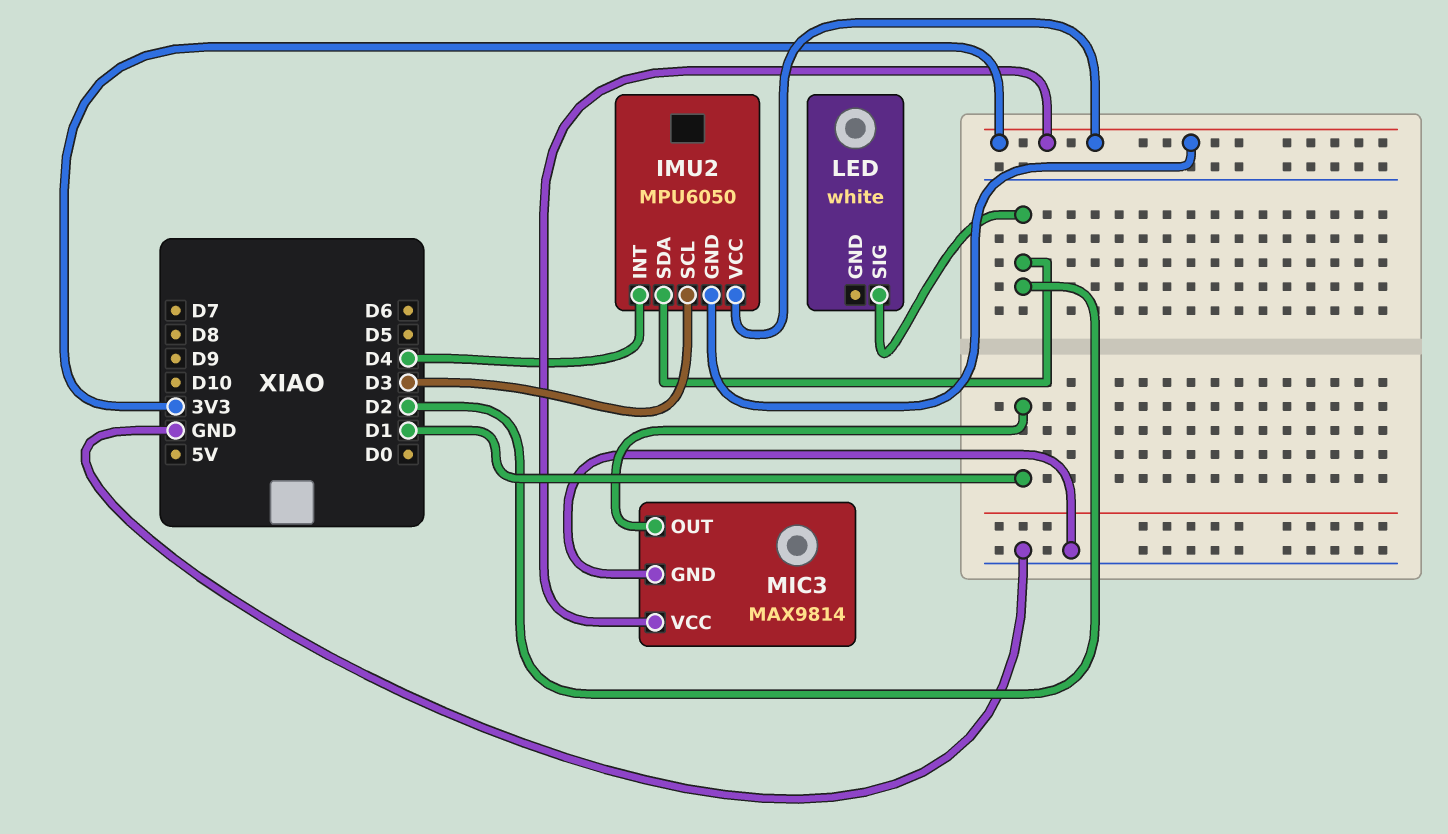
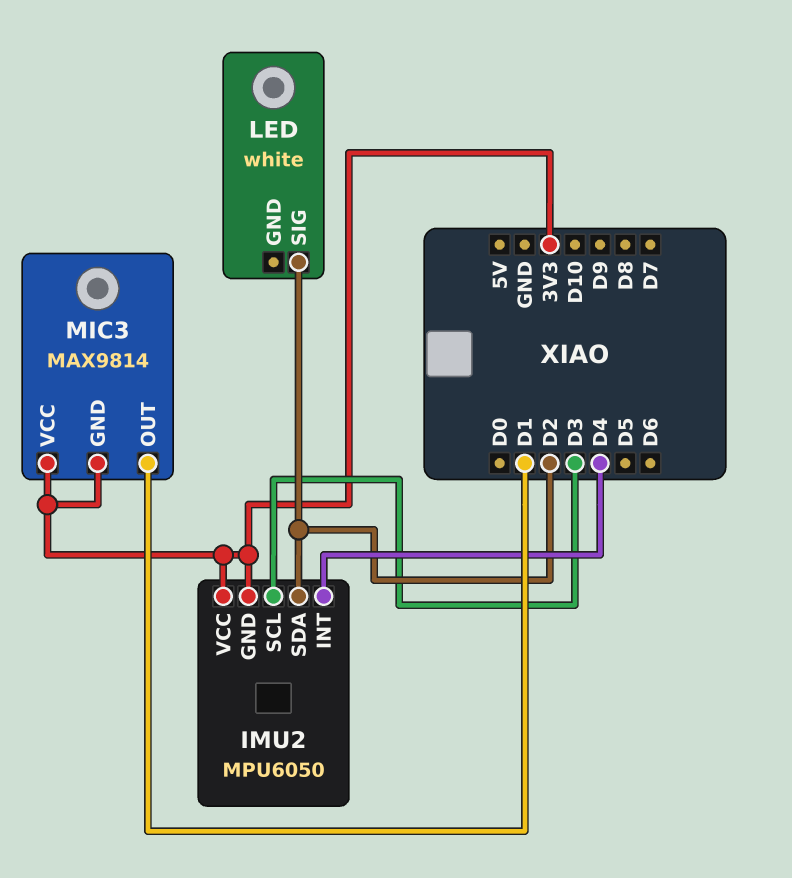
MIC3 pin GND: GND -> 3V3

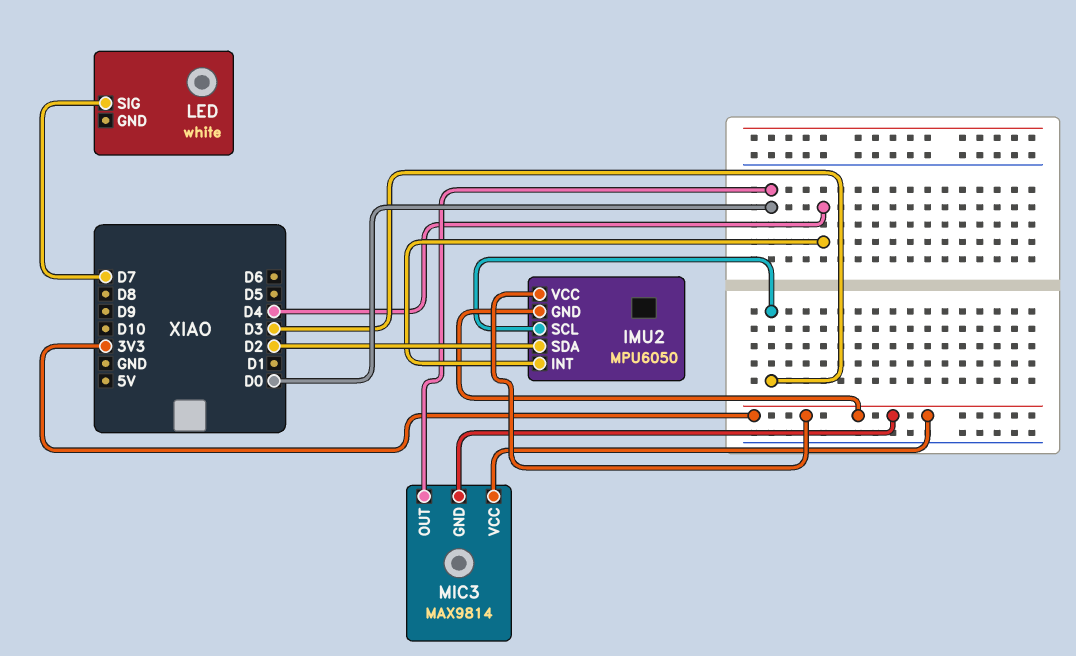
LED pin SIG: D2 -> D7
MIC3 pin OUT: D1 -> D0

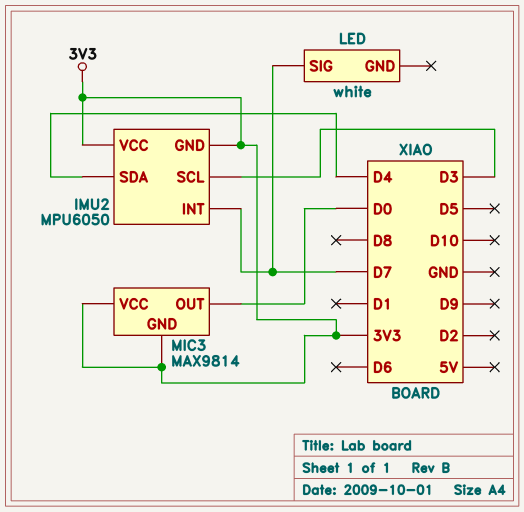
IMU2 pin INT: D4 -> D7
IMU2 pin SDA: D2 -> D4

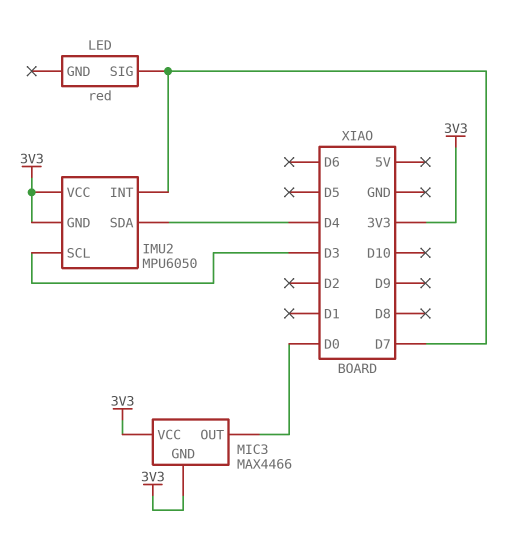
LED: white -> red
MIC3: MAX9814 -> MAX4466

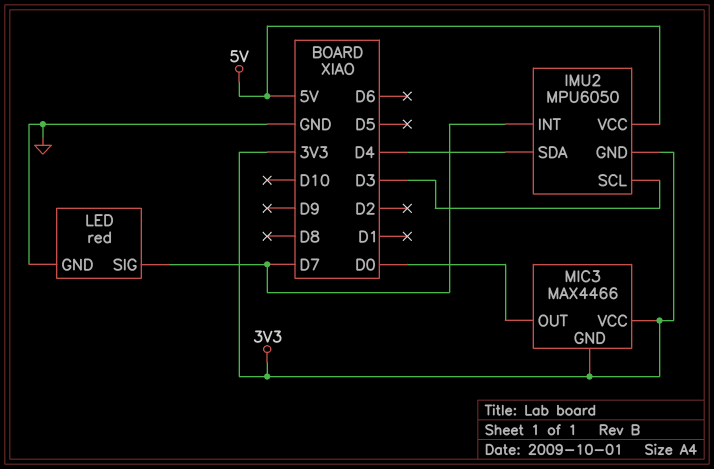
IMU2 pin VCC: 3V3 -> 5V
LED pin GND: none -> GND

